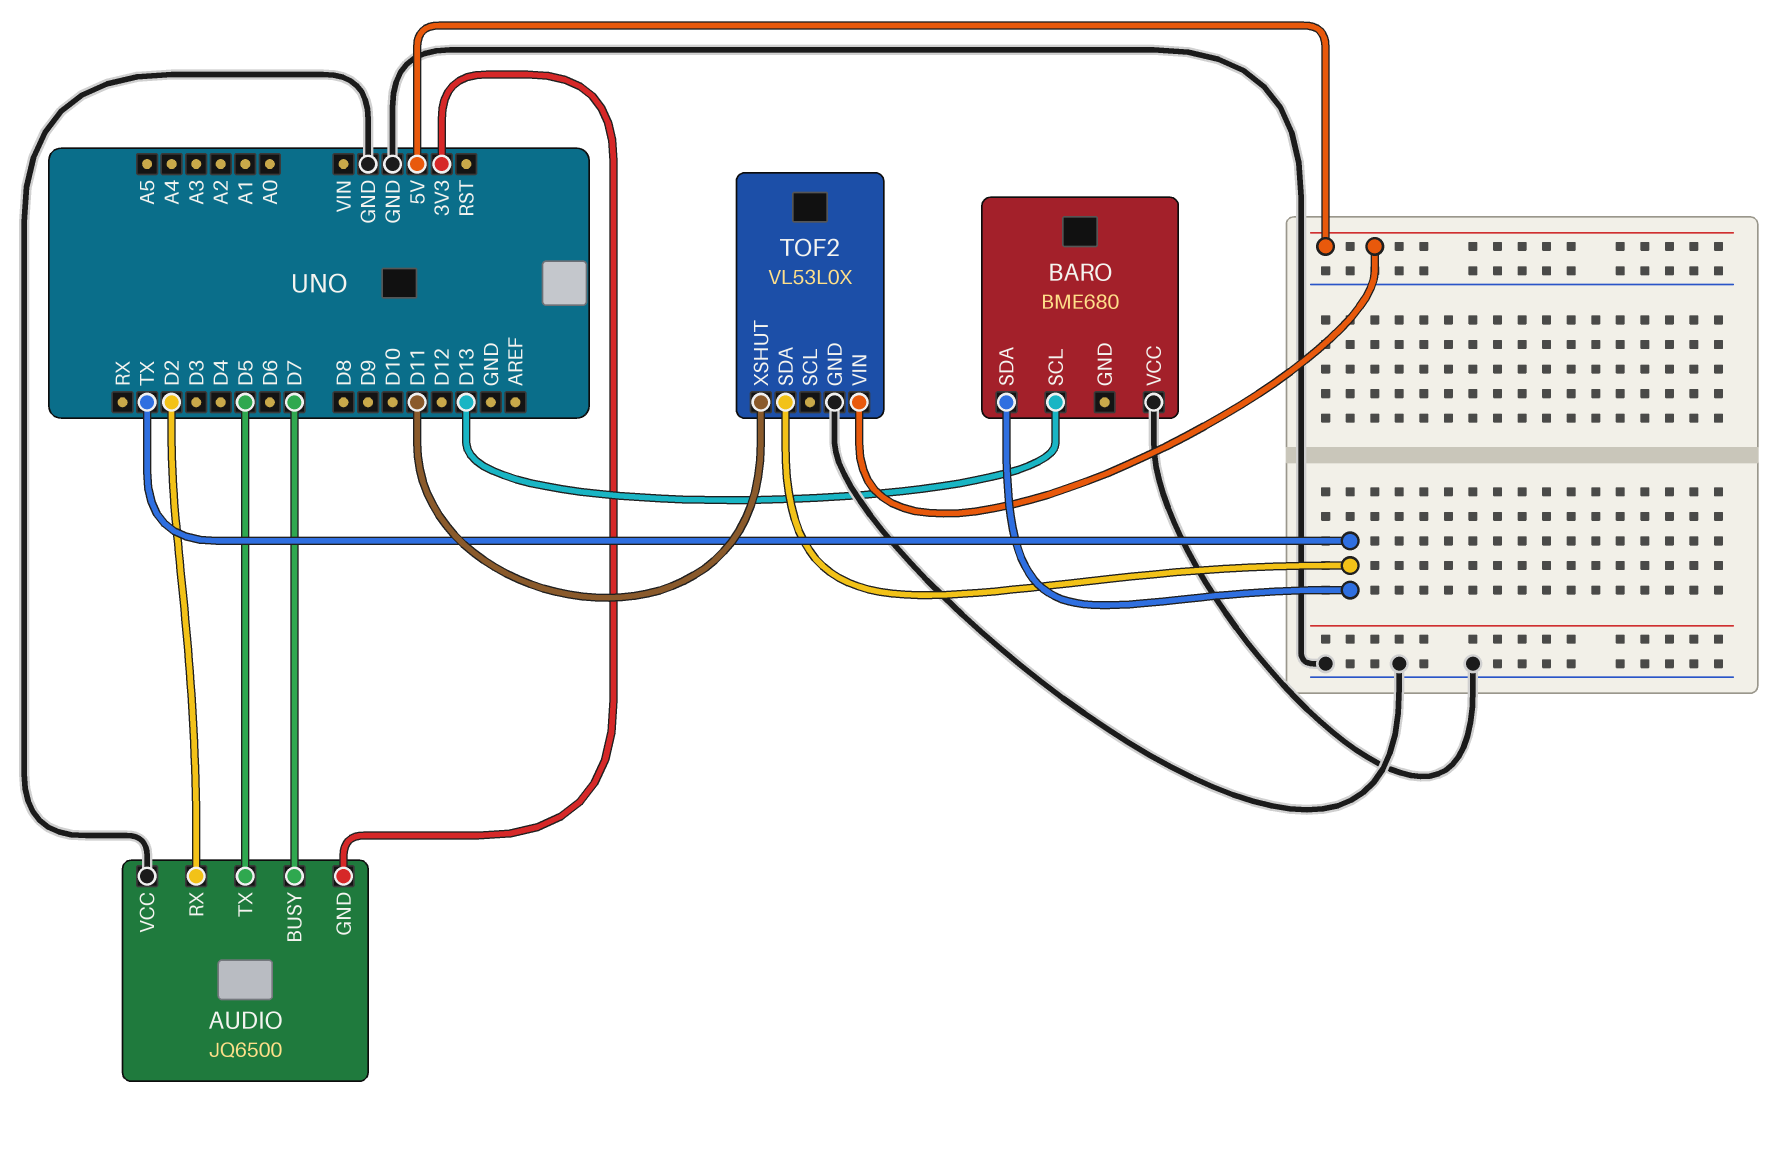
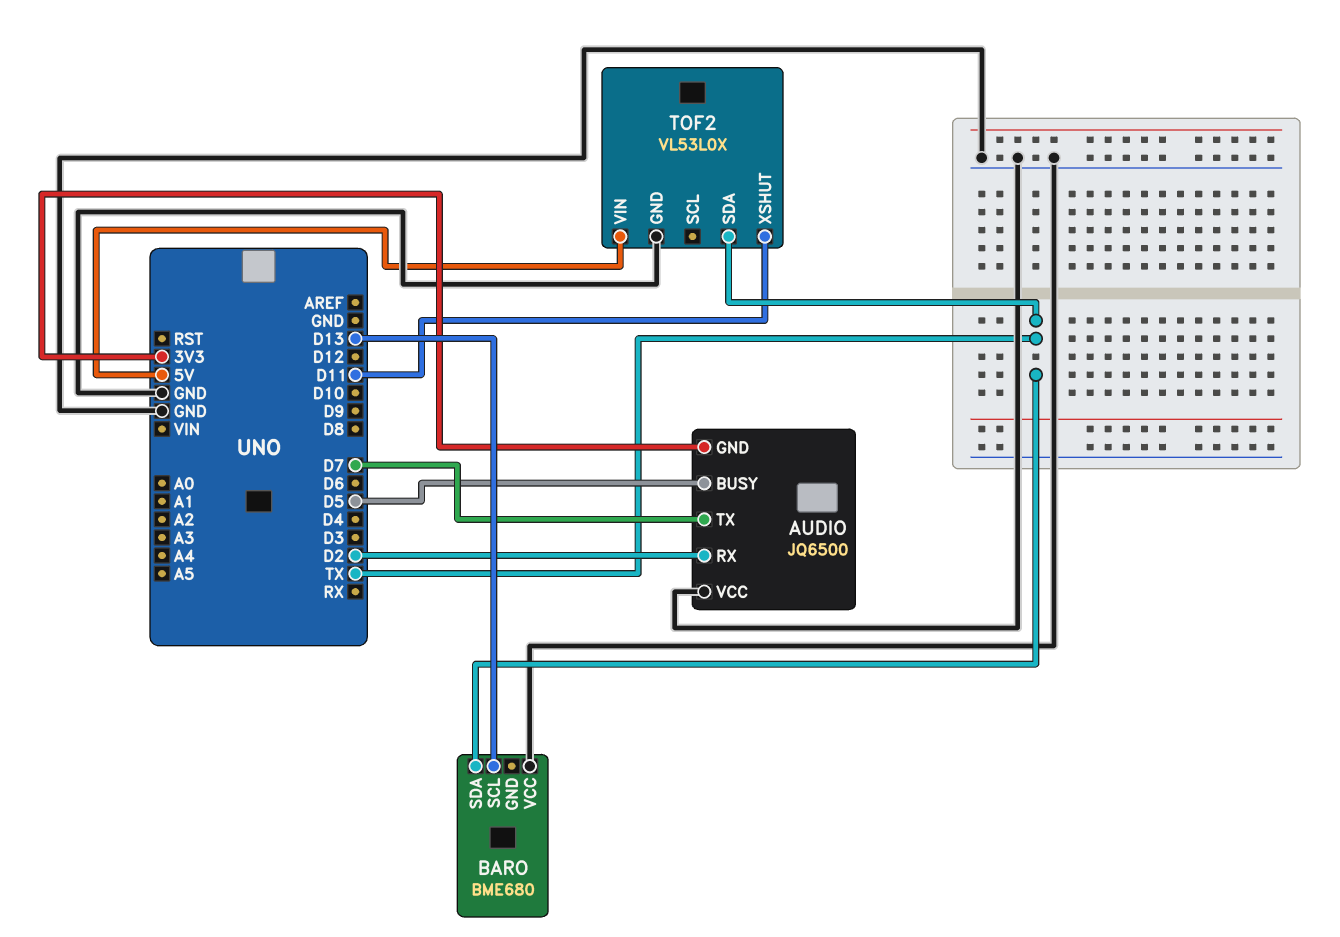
AUDIO pin BUSY: D7 -> D5
AUDIO pin TX: D5 -> D7

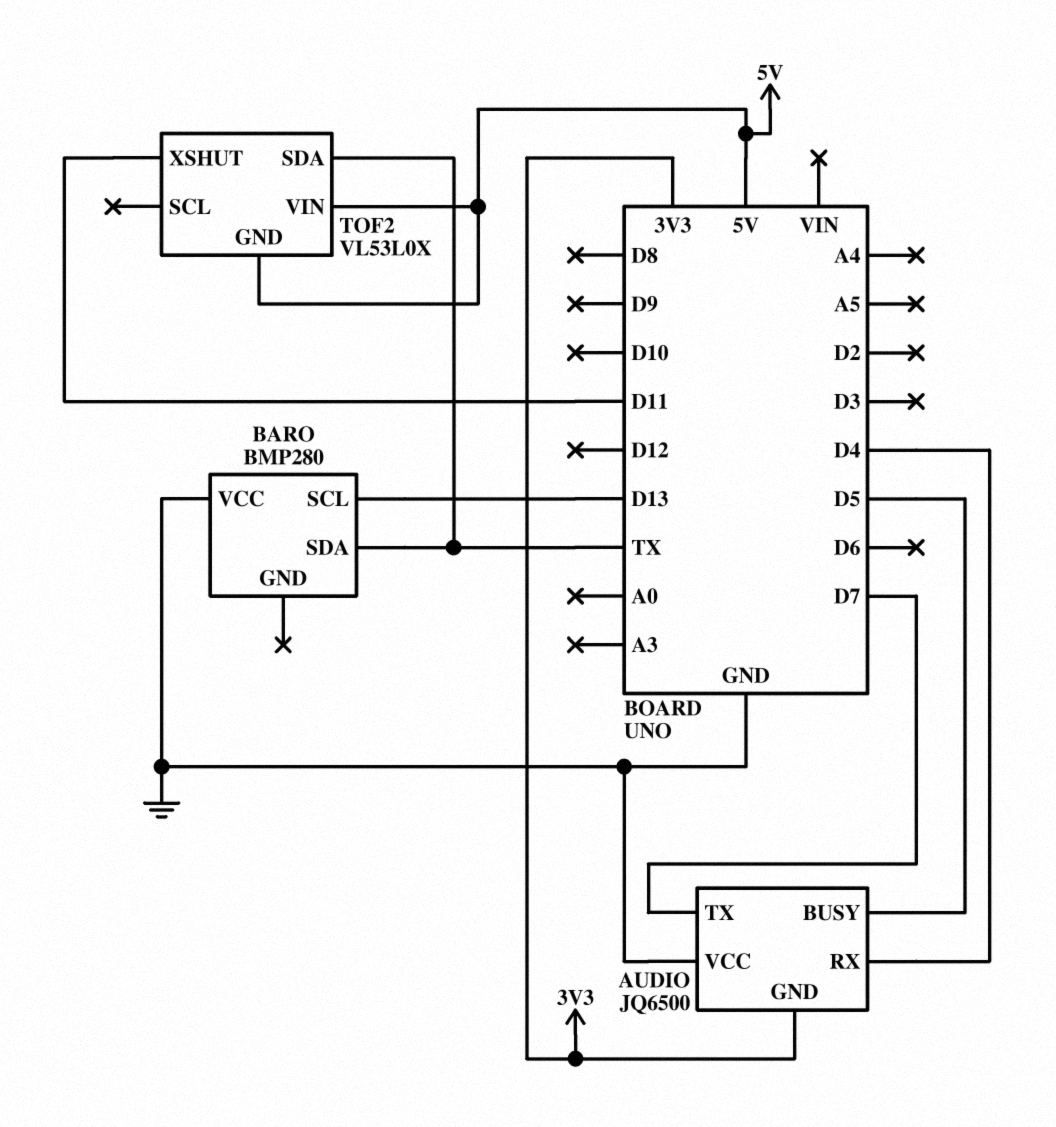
AUDIO pin RX: D2 -> D4
BARO: BME680 -> BMP280
TOF2 pin GND: GND -> 5V

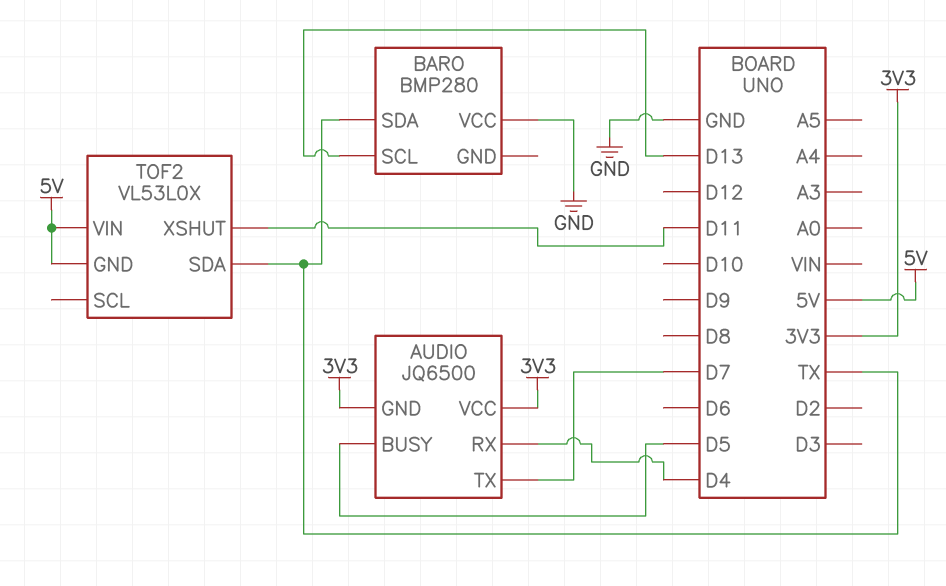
AUDIO pin VCC: GND -> 3V3

